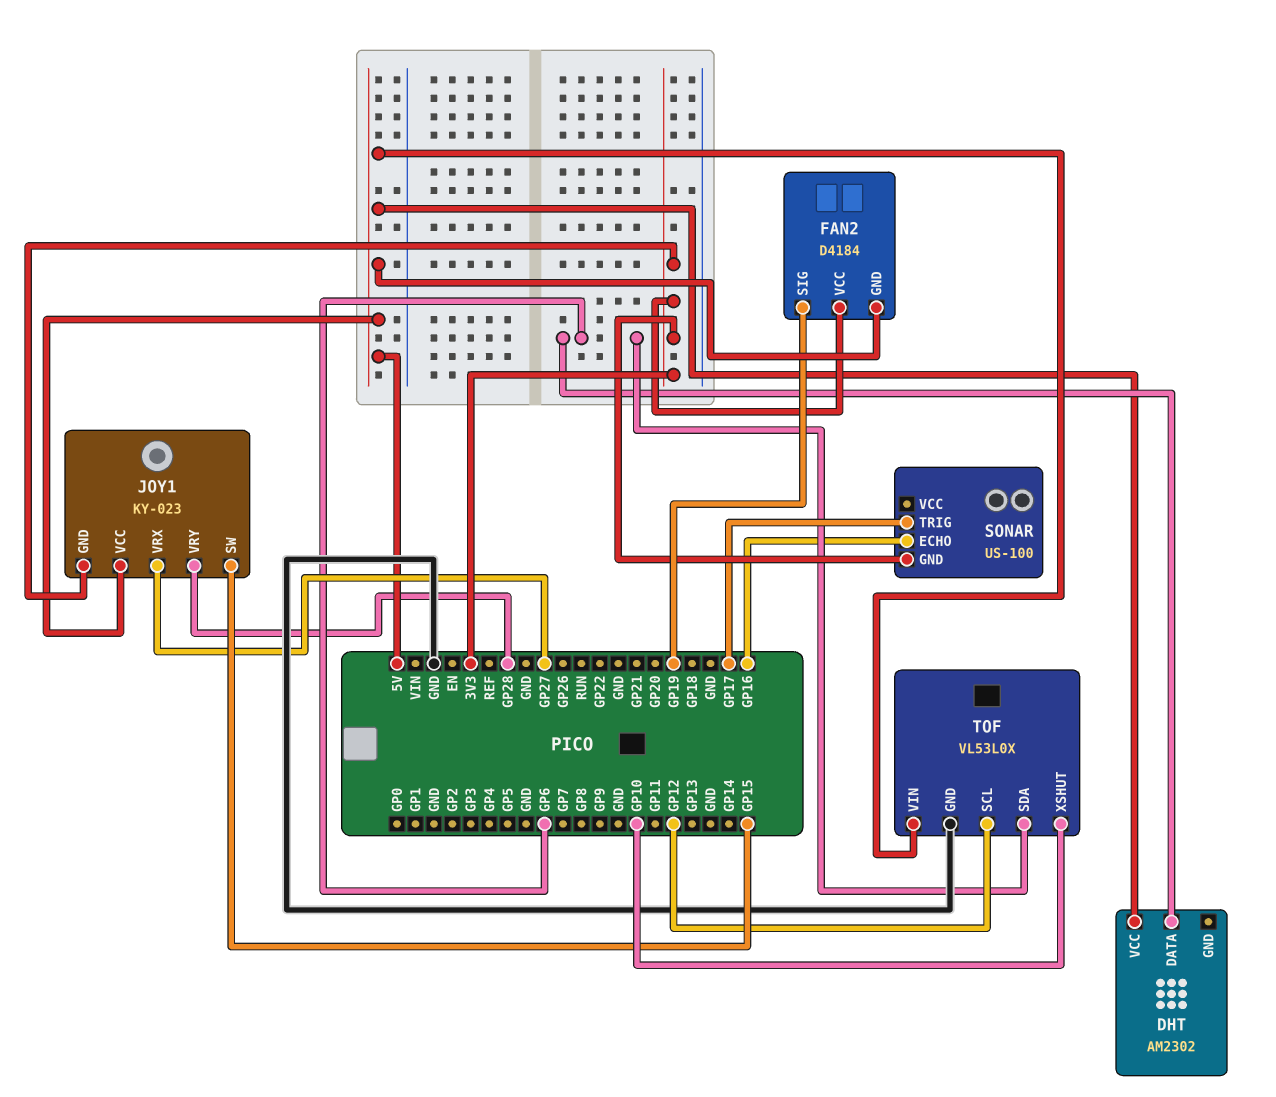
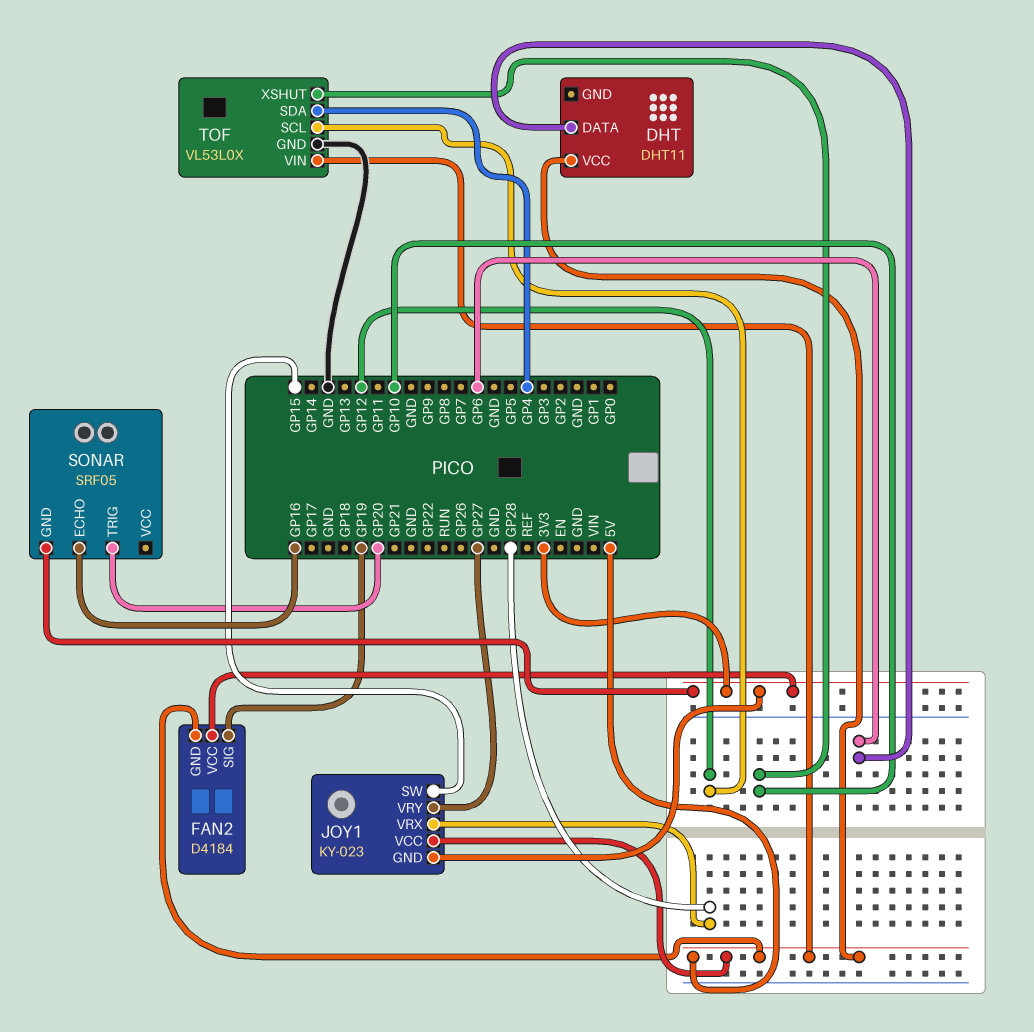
DHT: AM2302 -> DHT11
JOY1 pin VRX: GP27 -> GP28
JOY1 pin VRY: GP28 -> GP27
SONAR: US-100 -> SRF05
SONAR pin TRIG: GP17 -> GP20
TOF pin SDA: GP6 -> GP4

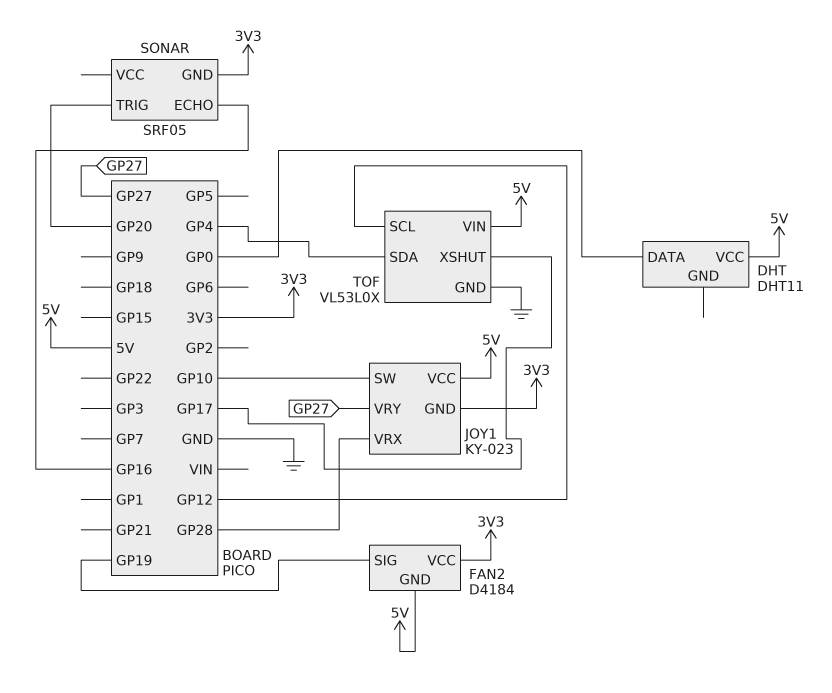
DHT pin DATA: GP6 -> GP0
JOY1 pin SW: GP15 -> GP10
TOF pin XSHUT: GP10 -> GP17

